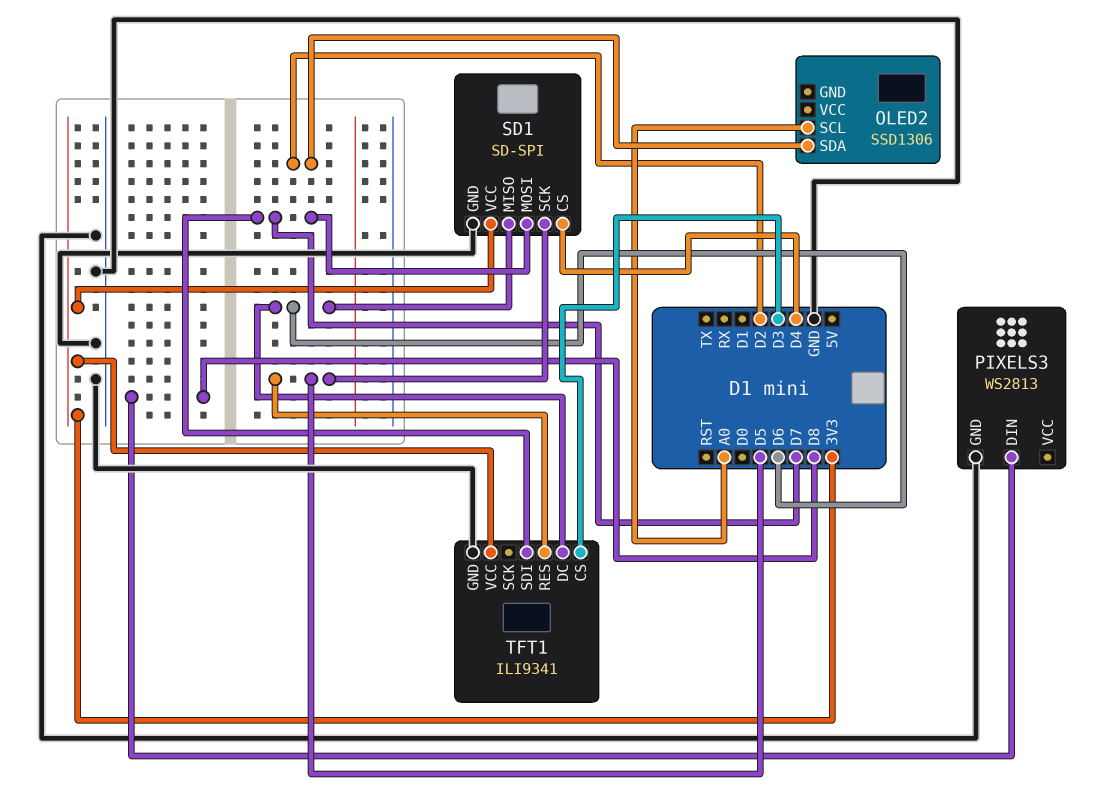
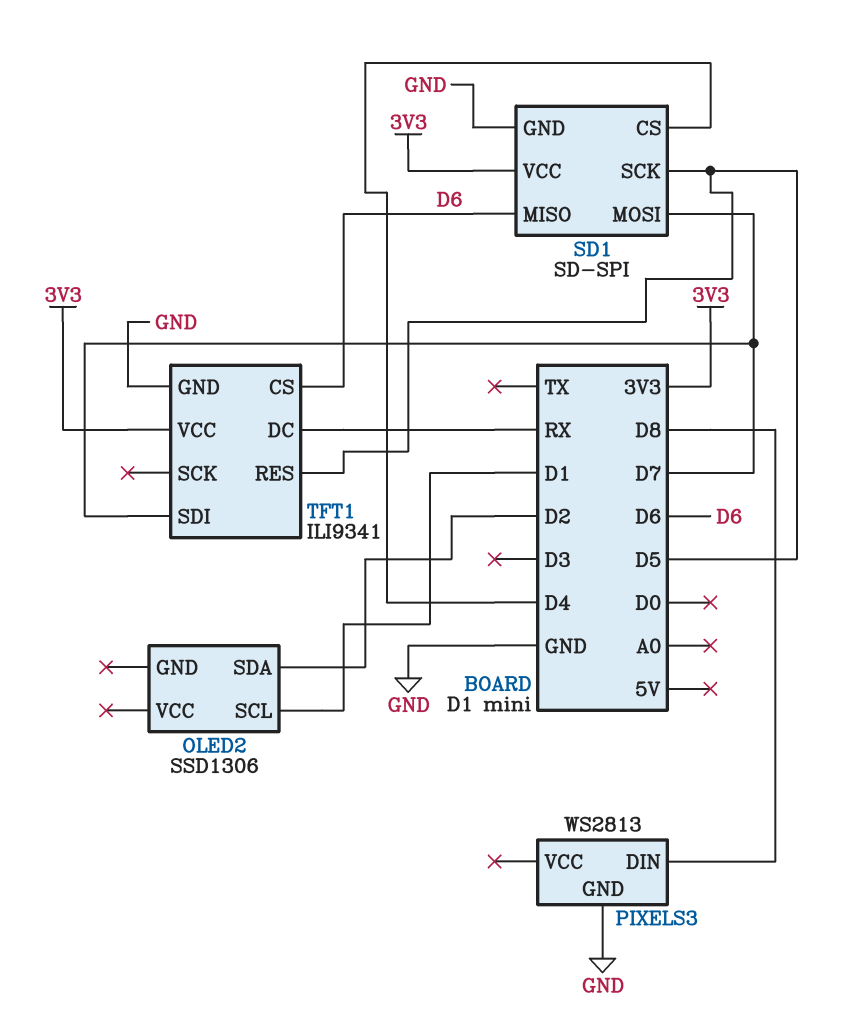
OLED2 pin SCL: A0 -> D1
TFT1 pin CS: D3 -> D6
TFT1 pin DC: D6 -> RX

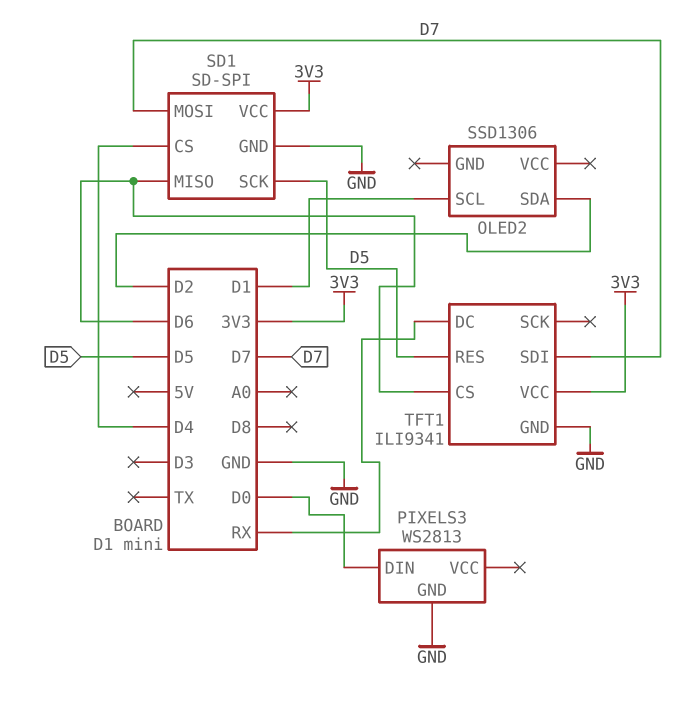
PIXELS3 pin DIN: D8 -> D0

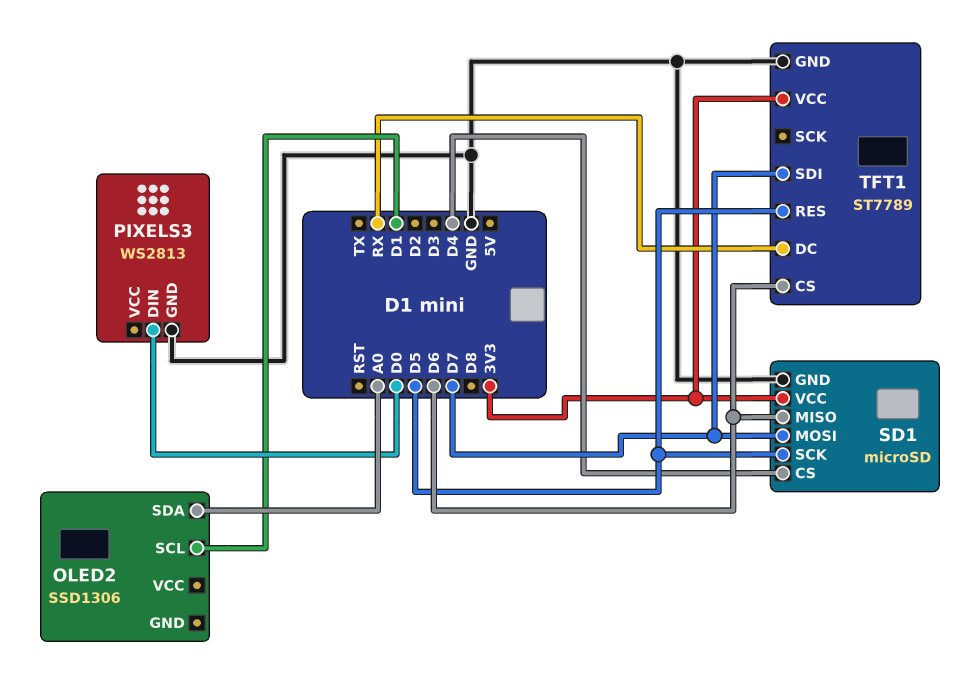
OLED2 pin SDA: D2 -> A0
SD1: SD-SPI -> microSD
TFT1: ILI9341 -> ST7789

